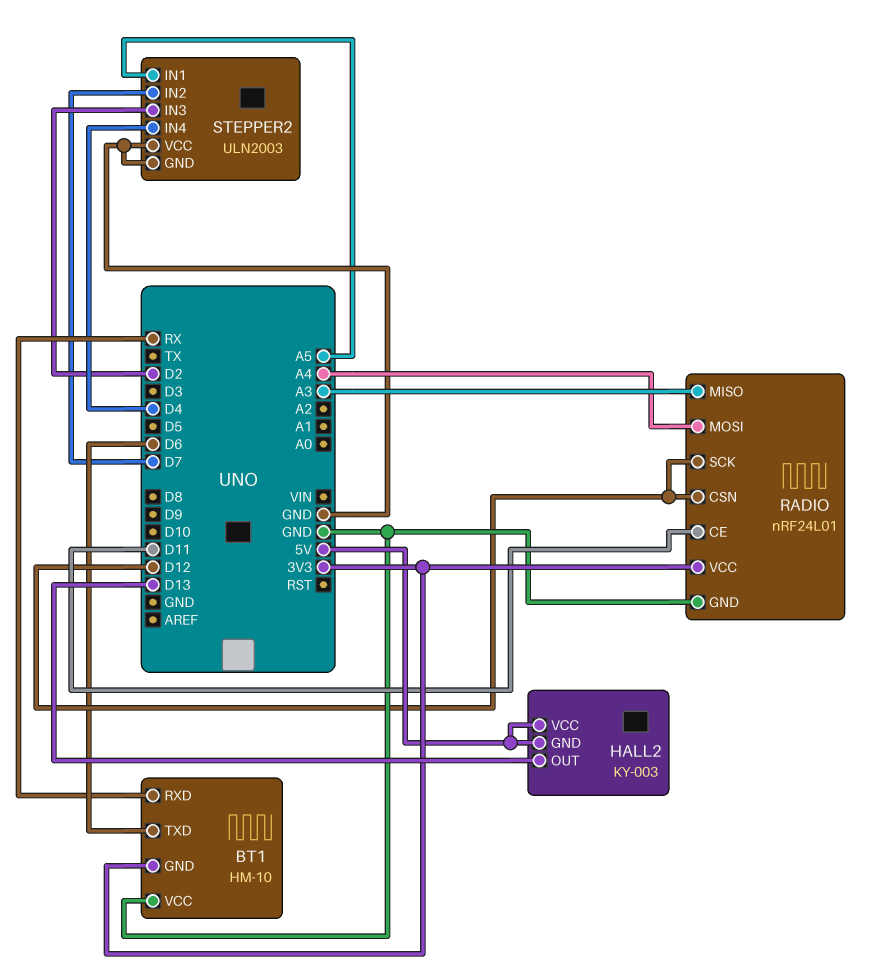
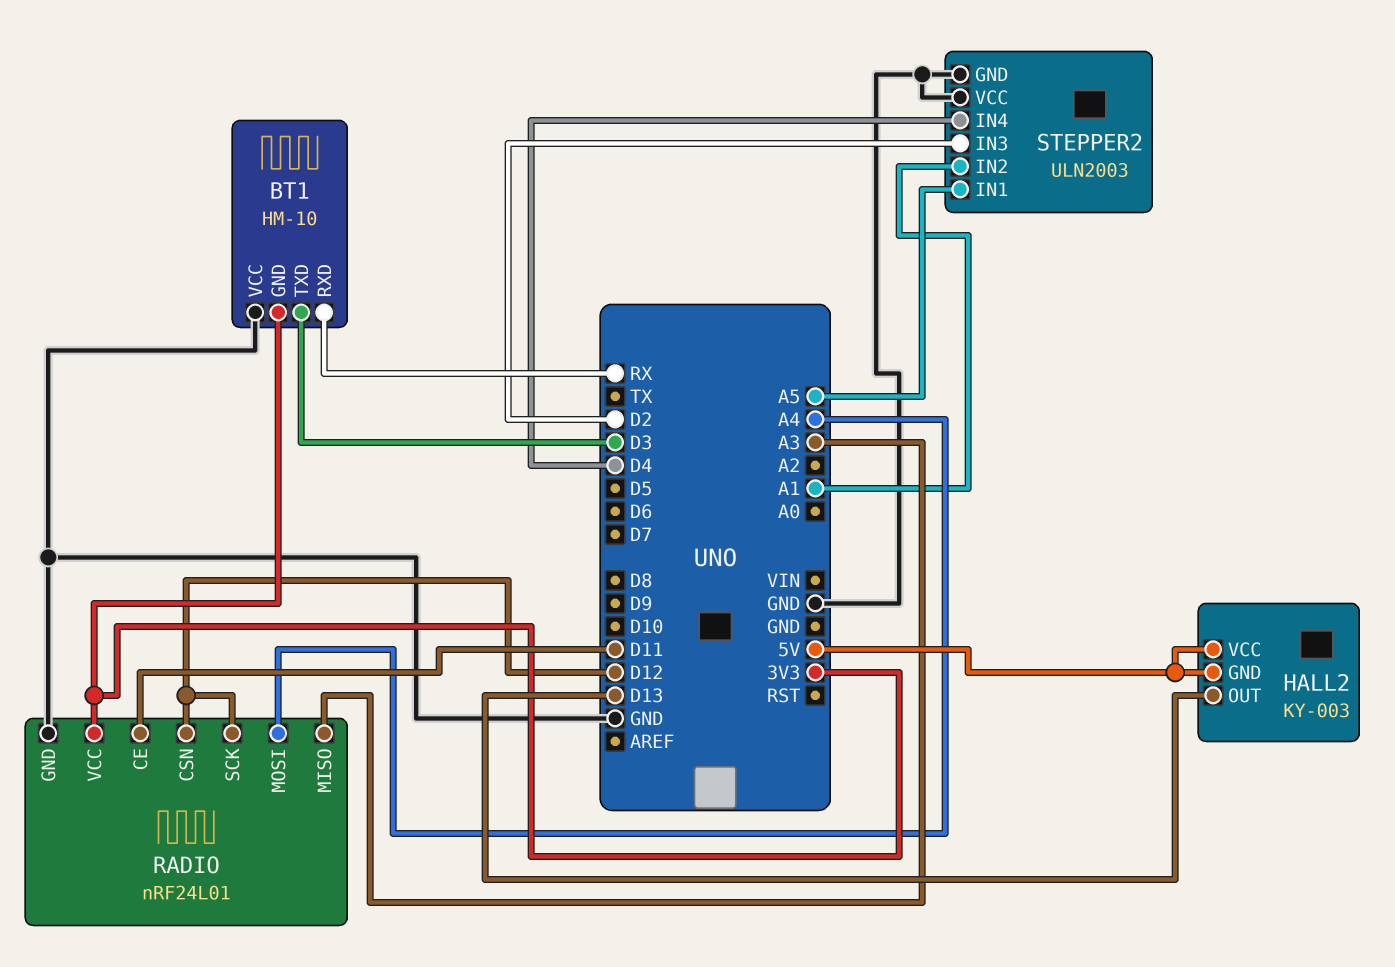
BT1 pin TXD: D6 -> D3
STEPPER2 pin IN2: D7 -> A1

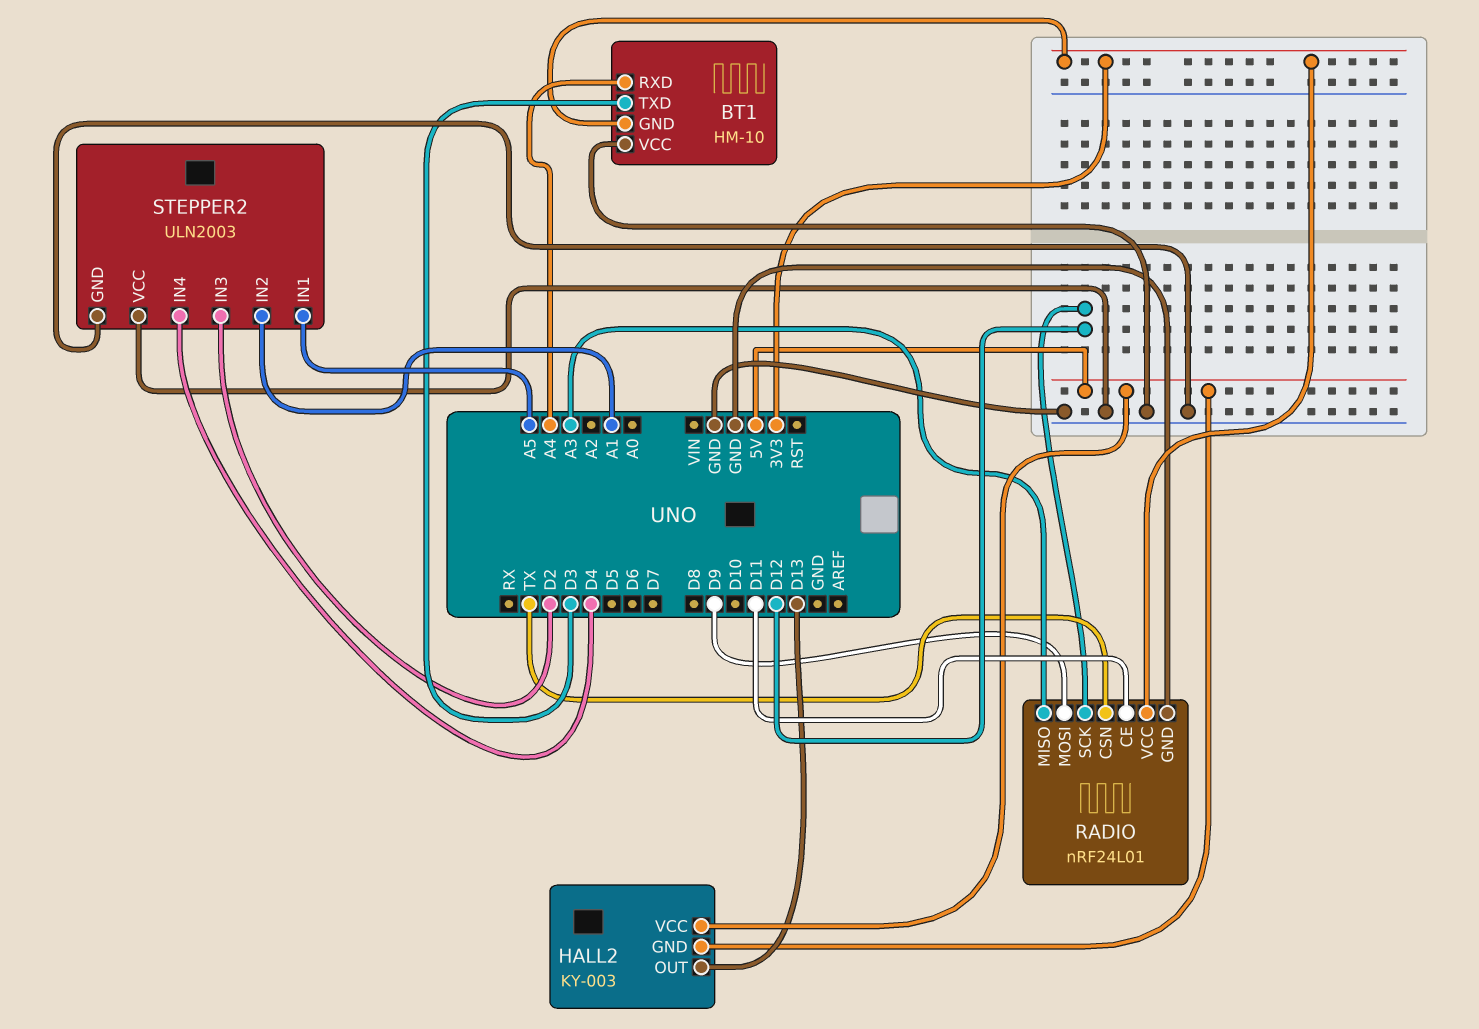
BT1 pin RXD: RX -> A4
RADIO pin CSN: D12 -> TX
RADIO pin MOSI: A4 -> D9

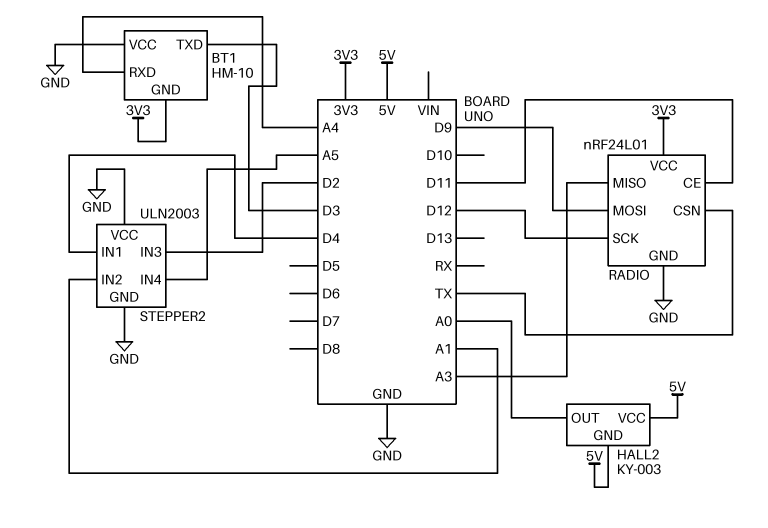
HALL2 pin OUT: D13 -> A0
STEPPER2 pin IN1: A5 -> D4
STEPPER2 pin IN4: D4 -> A5

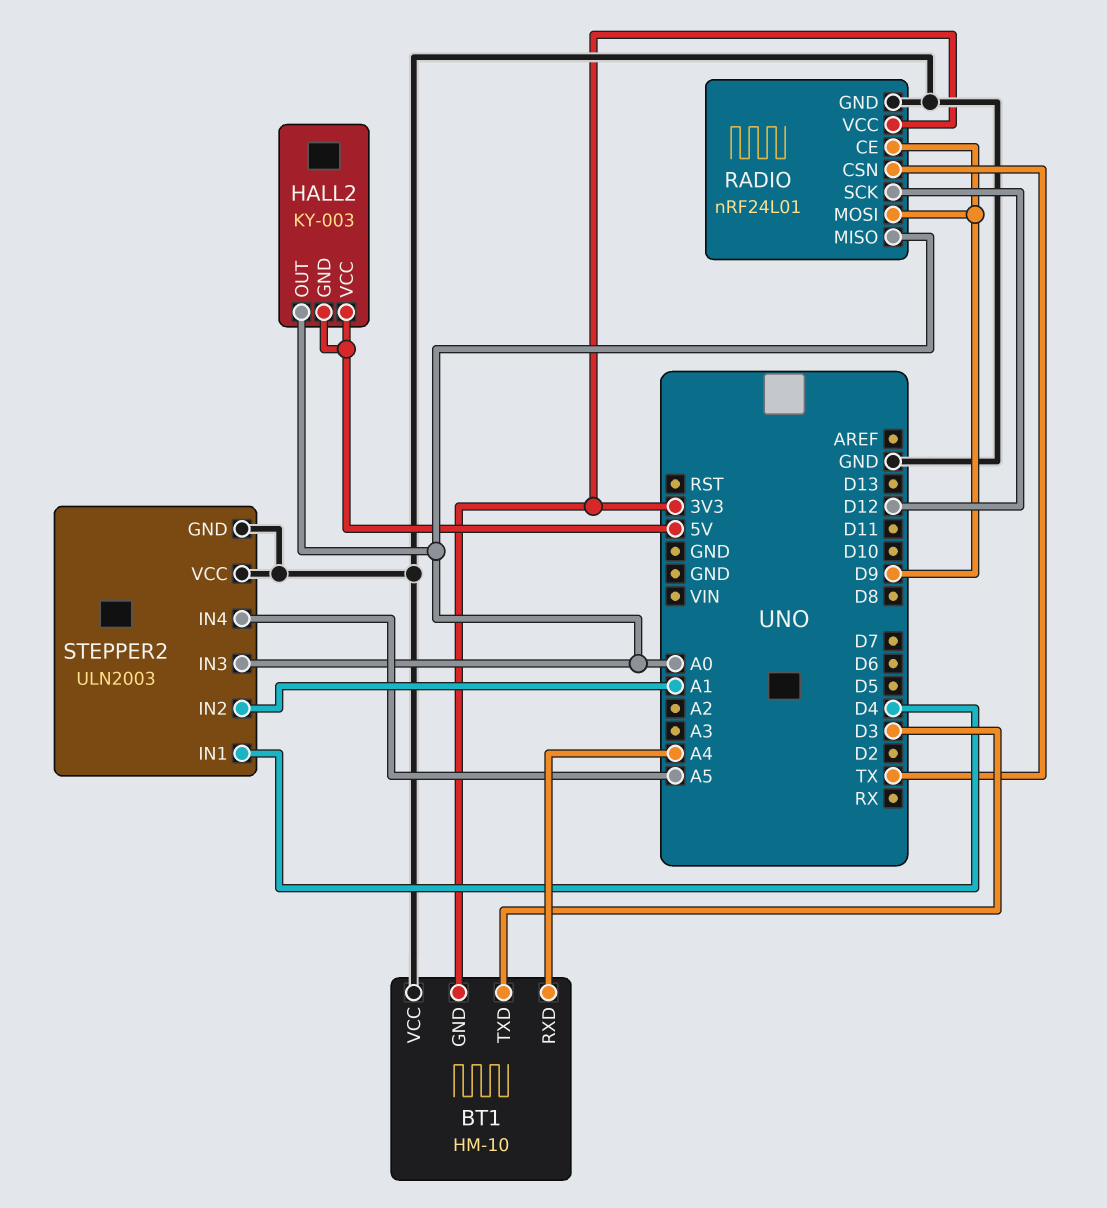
RADIO pin CE: D11 -> D9
RADIO pin MISO: A3 -> A0
STEPPER2 pin IN3: D2 -> A0

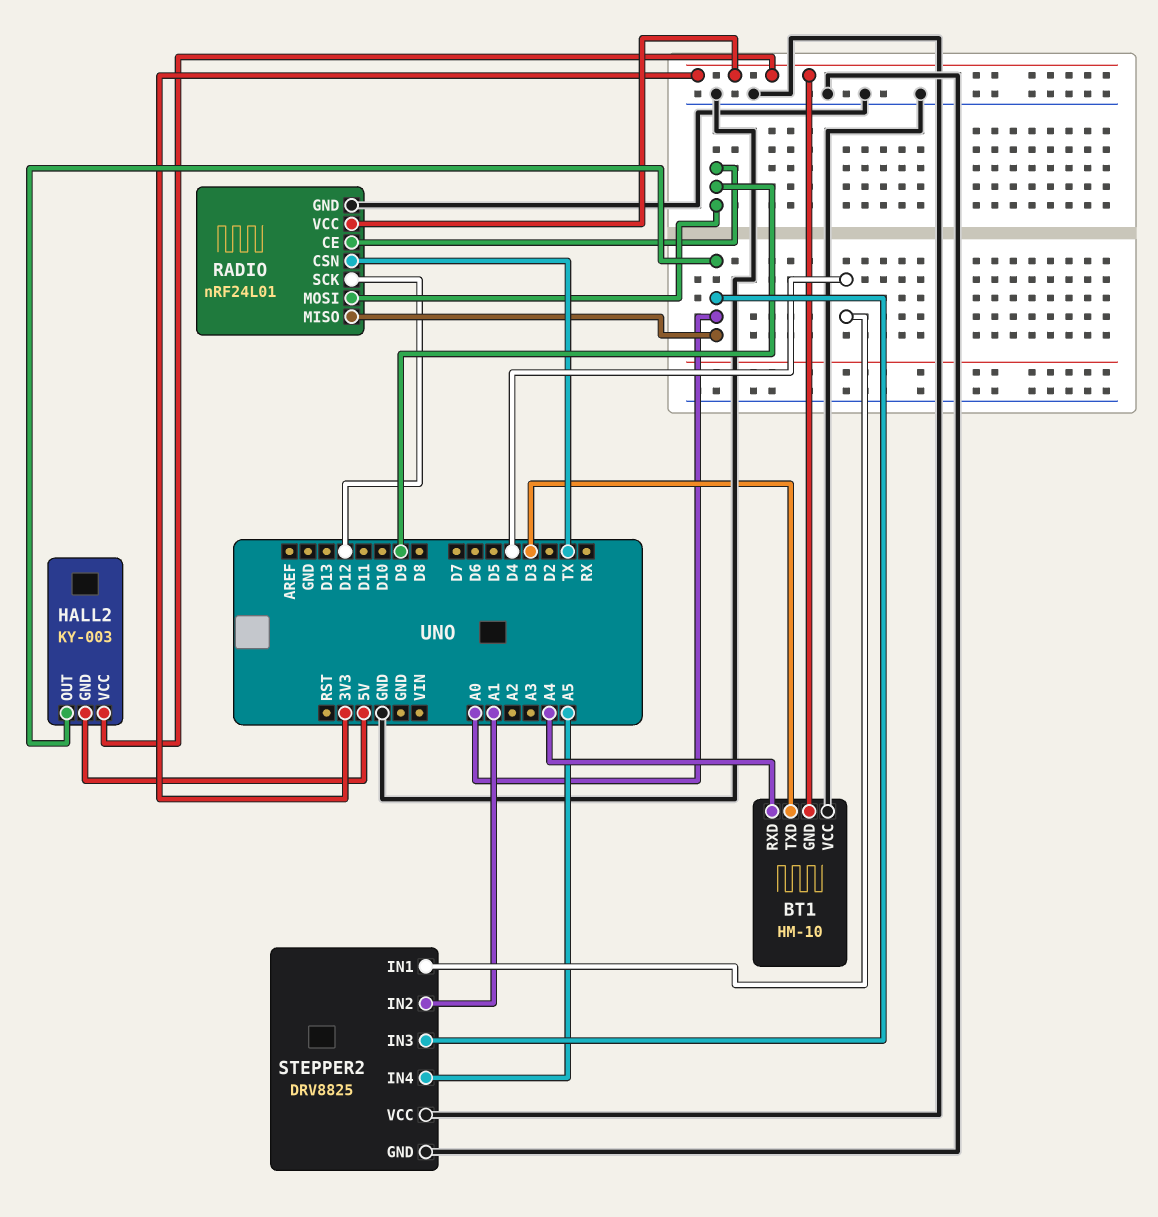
HALL2 pin VCC: 5V -> 3V3
STEPPER2: ULN2003 -> DRV8825

